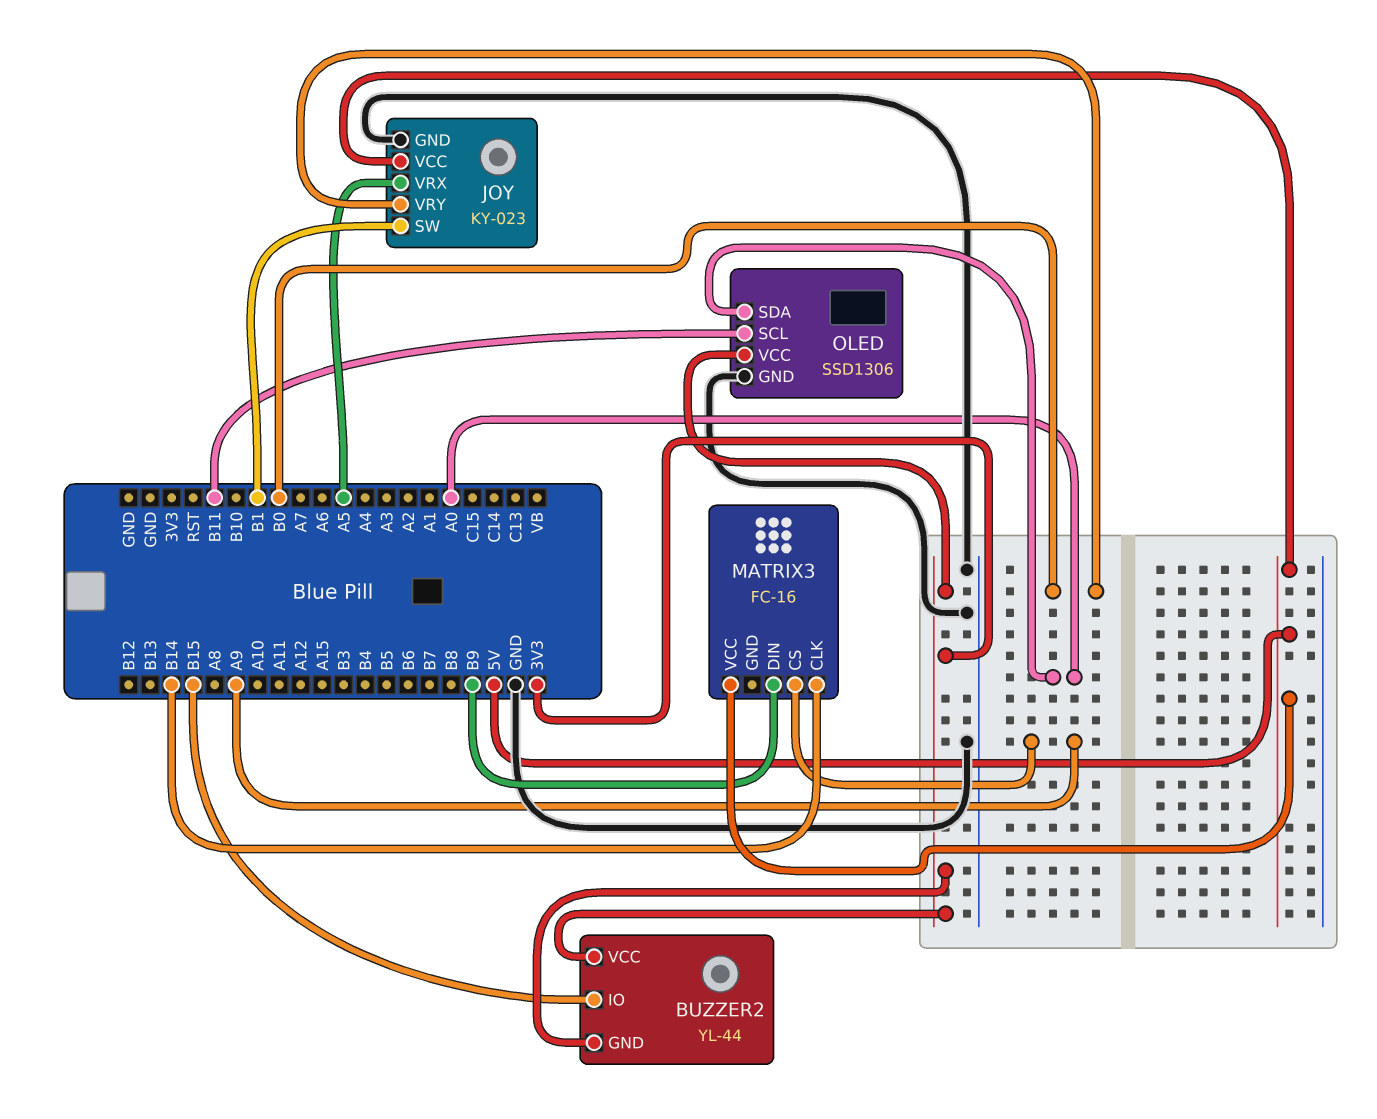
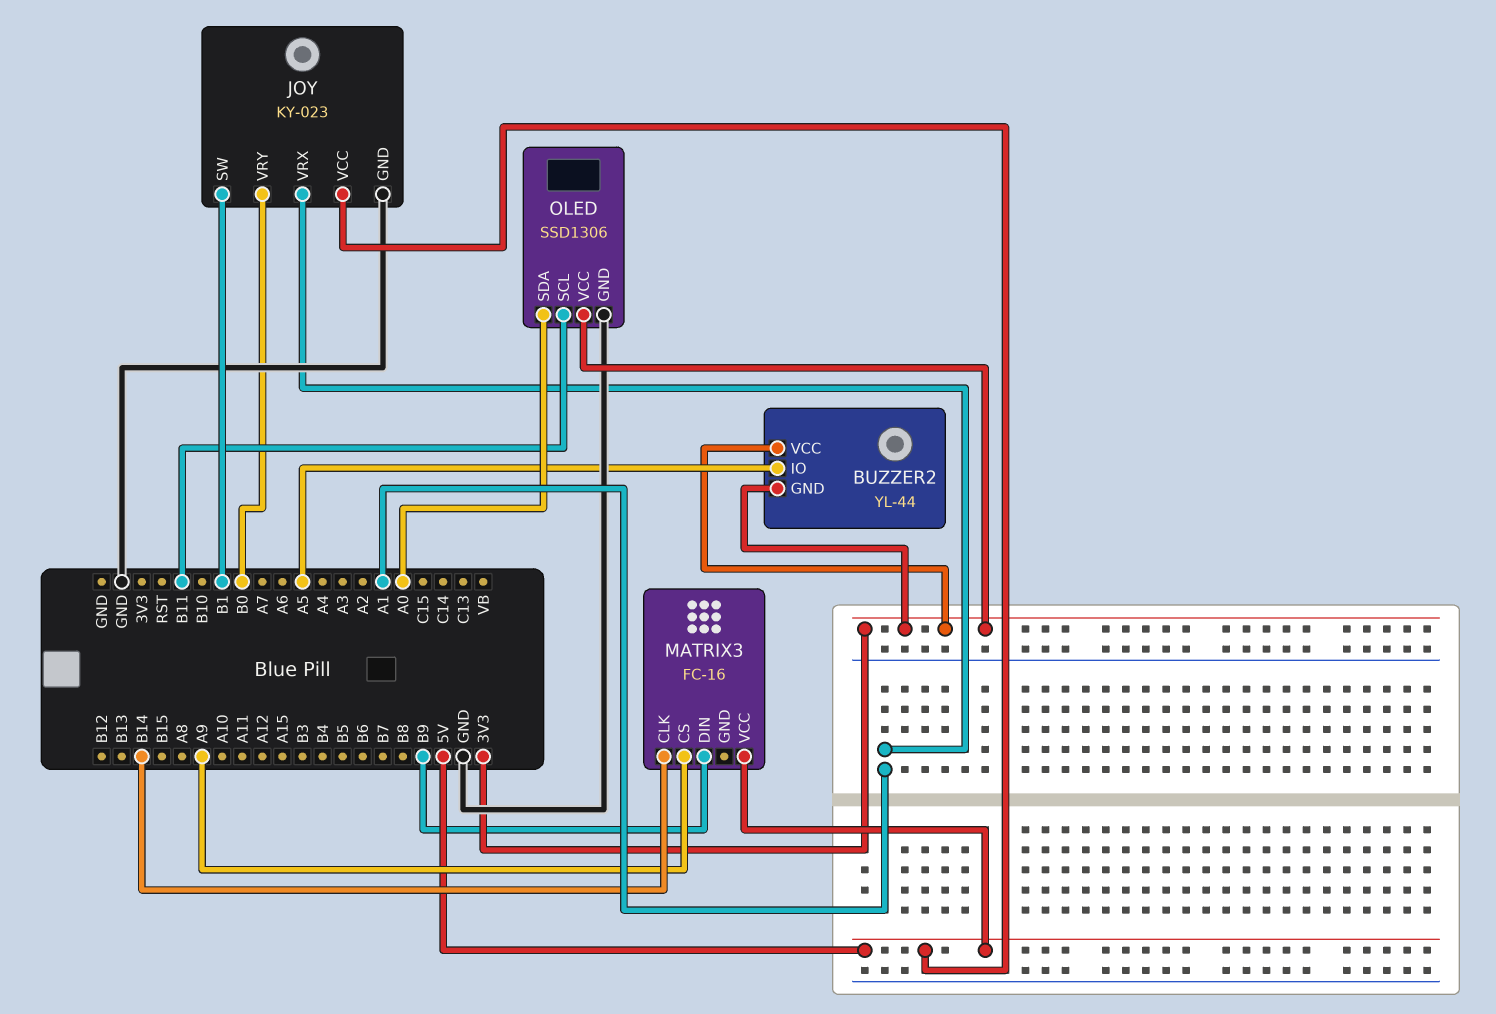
BUZZER2 pin IO: B15 -> A5
JOY pin VRX: A5 -> A1

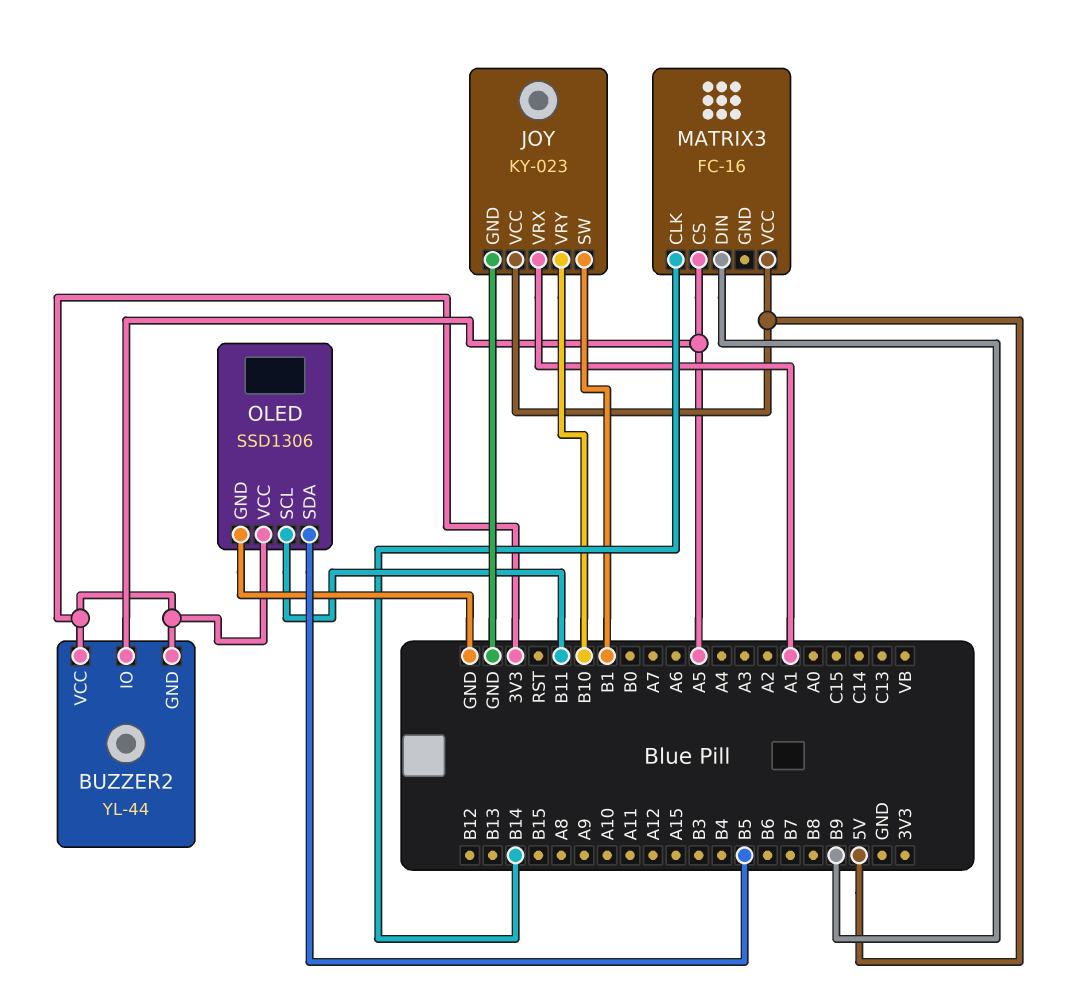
JOY pin VRY: B0 -> B10
MATRIX3 pin CS: A9 -> A5
OLED pin SDA: A0 -> B5

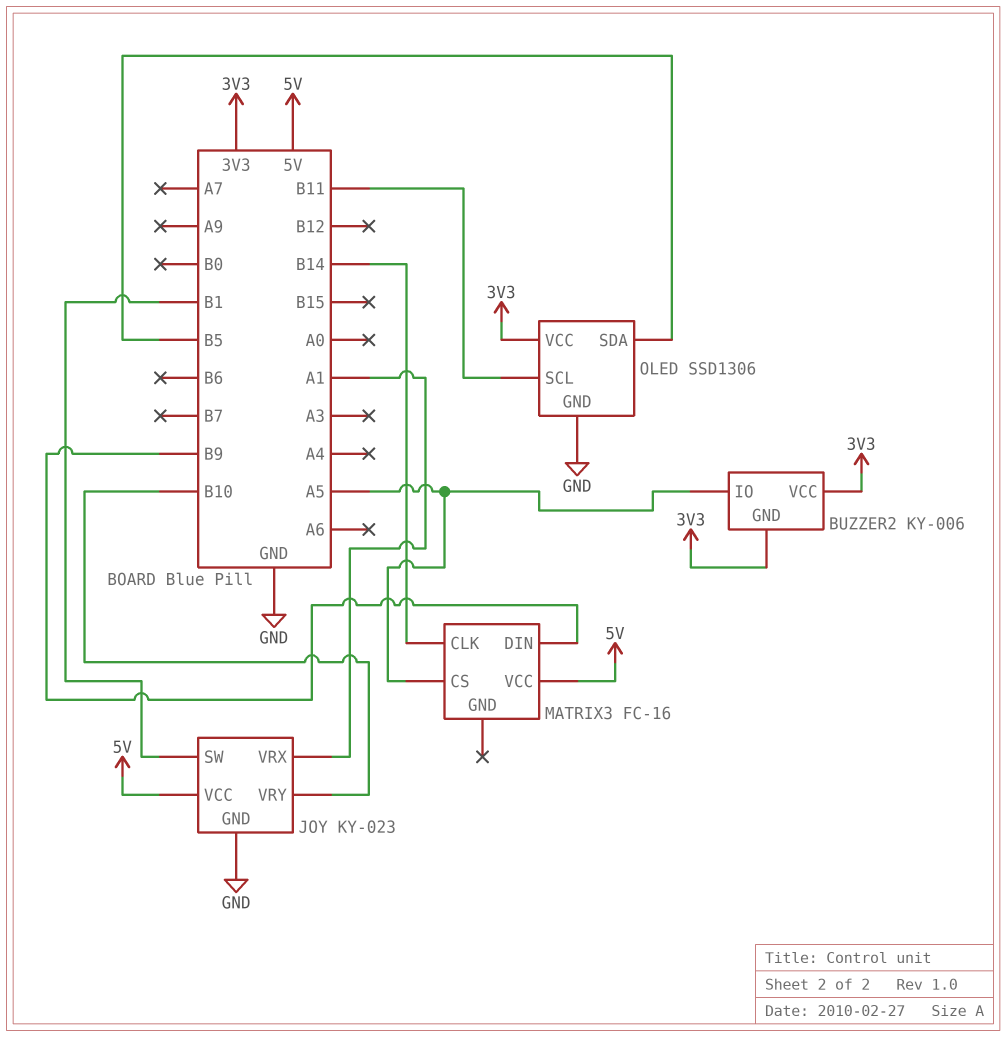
BUZZER2: YL-44 -> KY-006

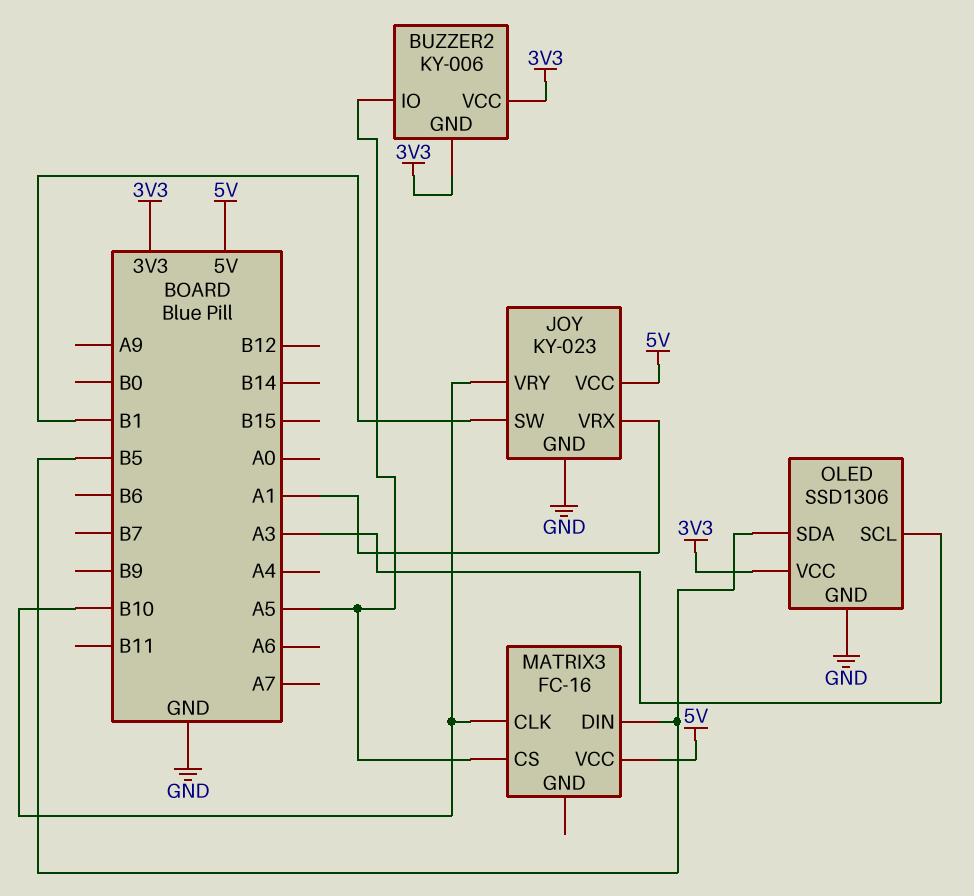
MATRIX3 pin CLK: B14 -> B10
MATRIX3 pin DIN: B9 -> B5
OLED pin SCL: B11 -> A3

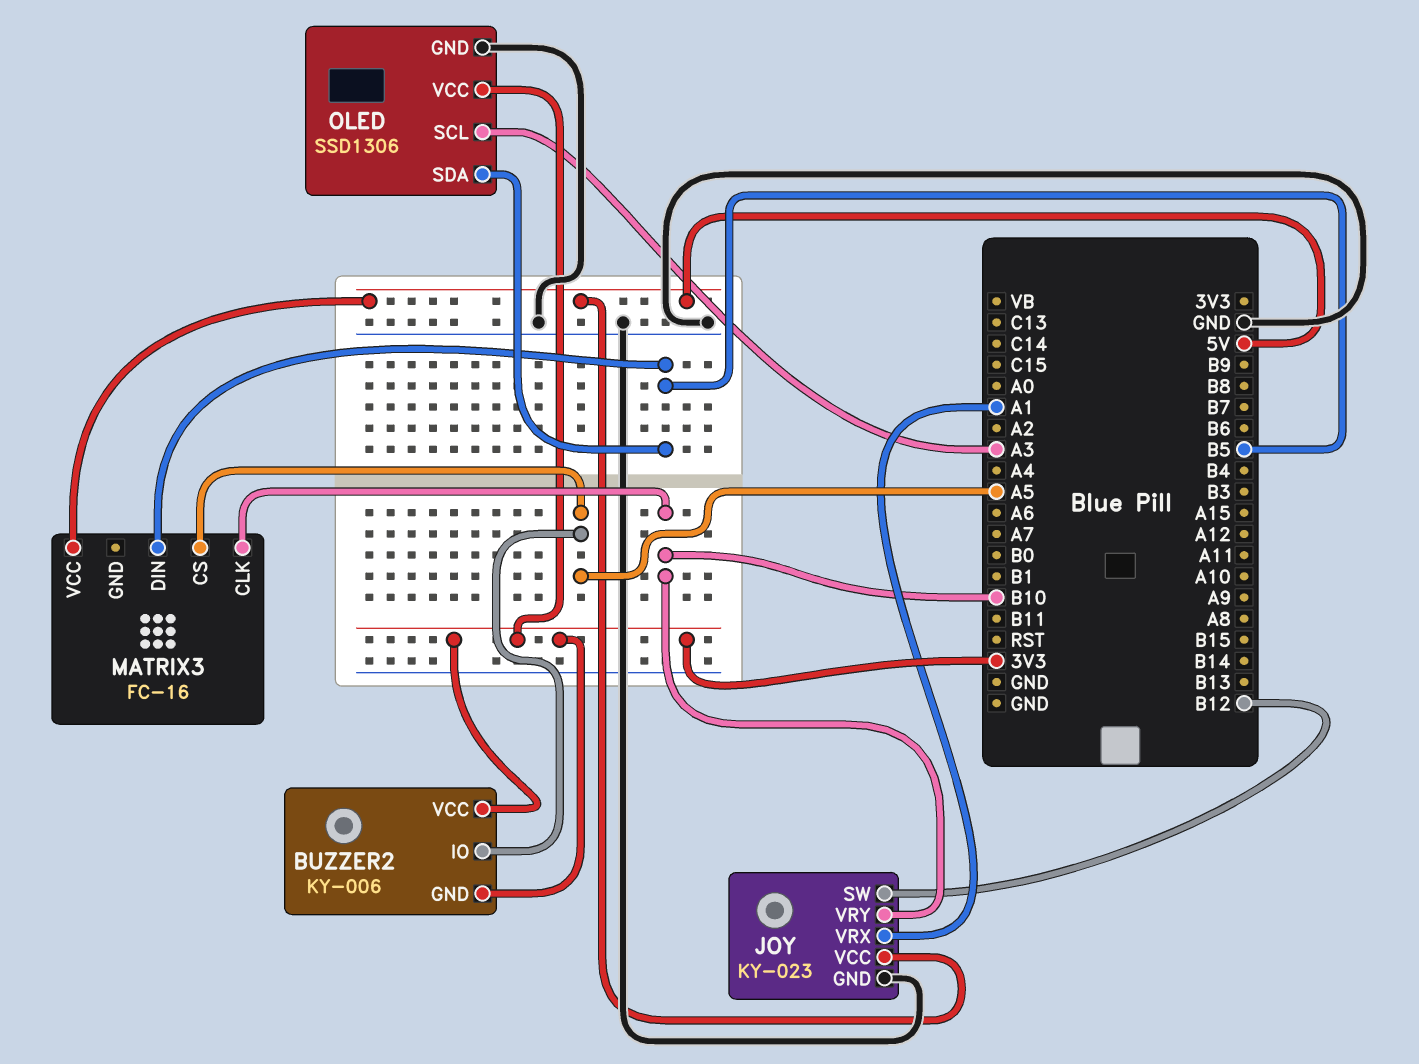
JOY pin SW: B1 -> B12

